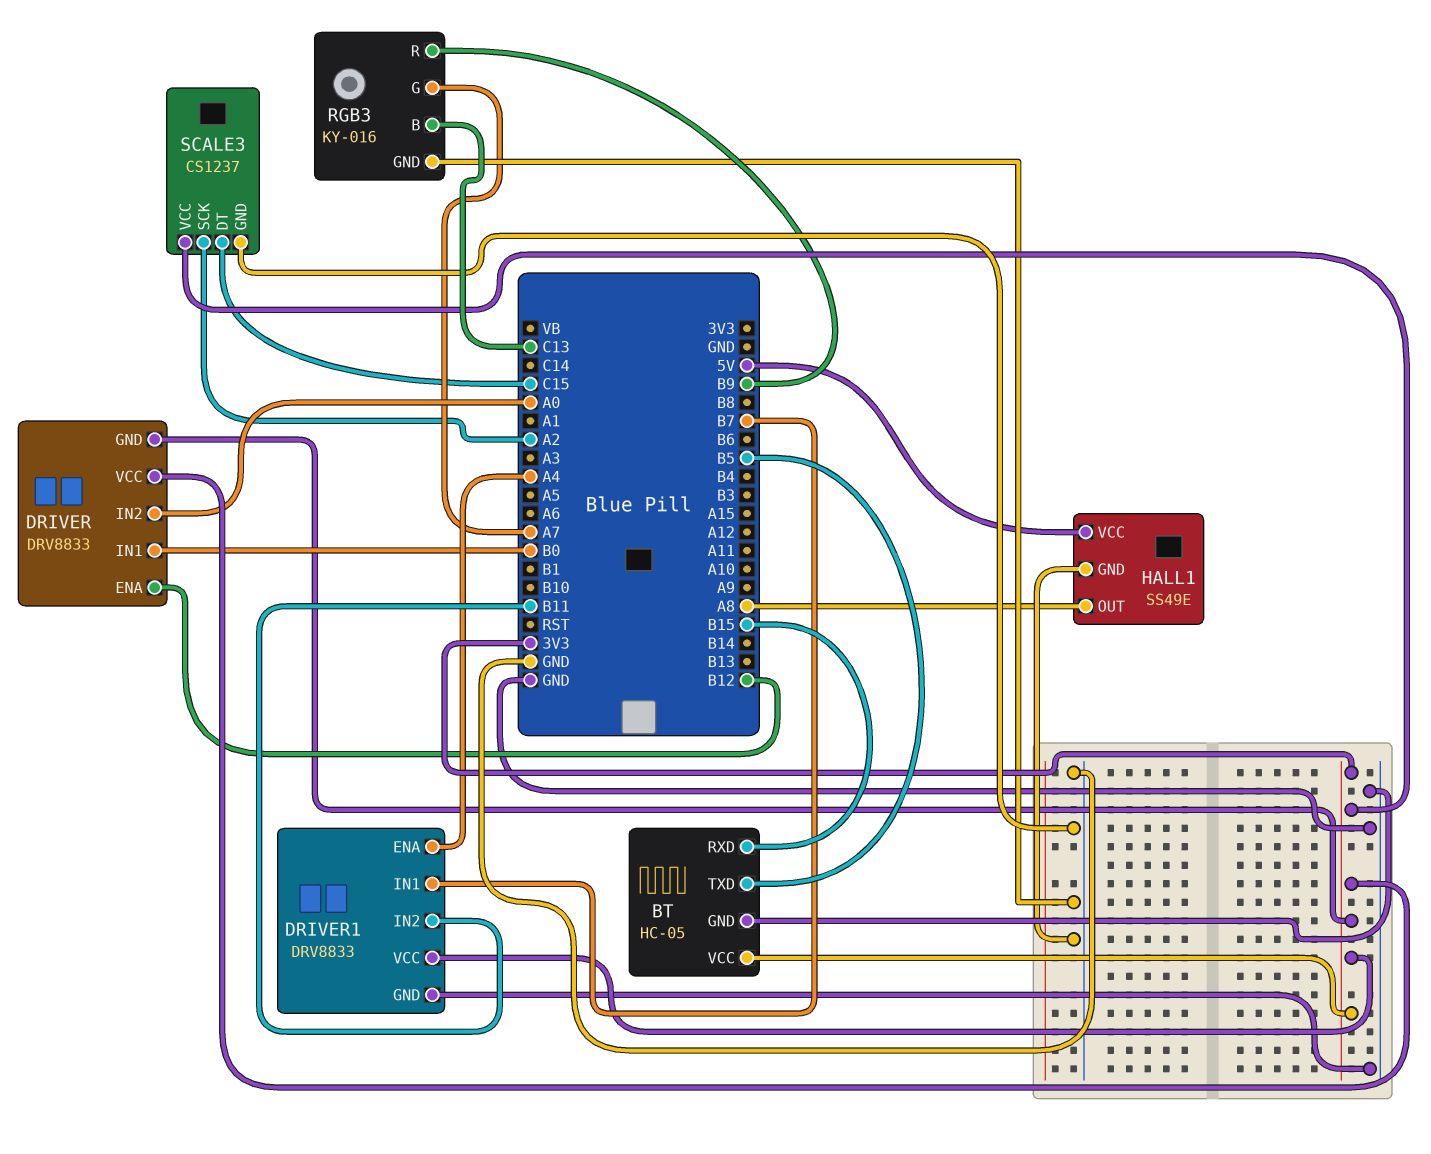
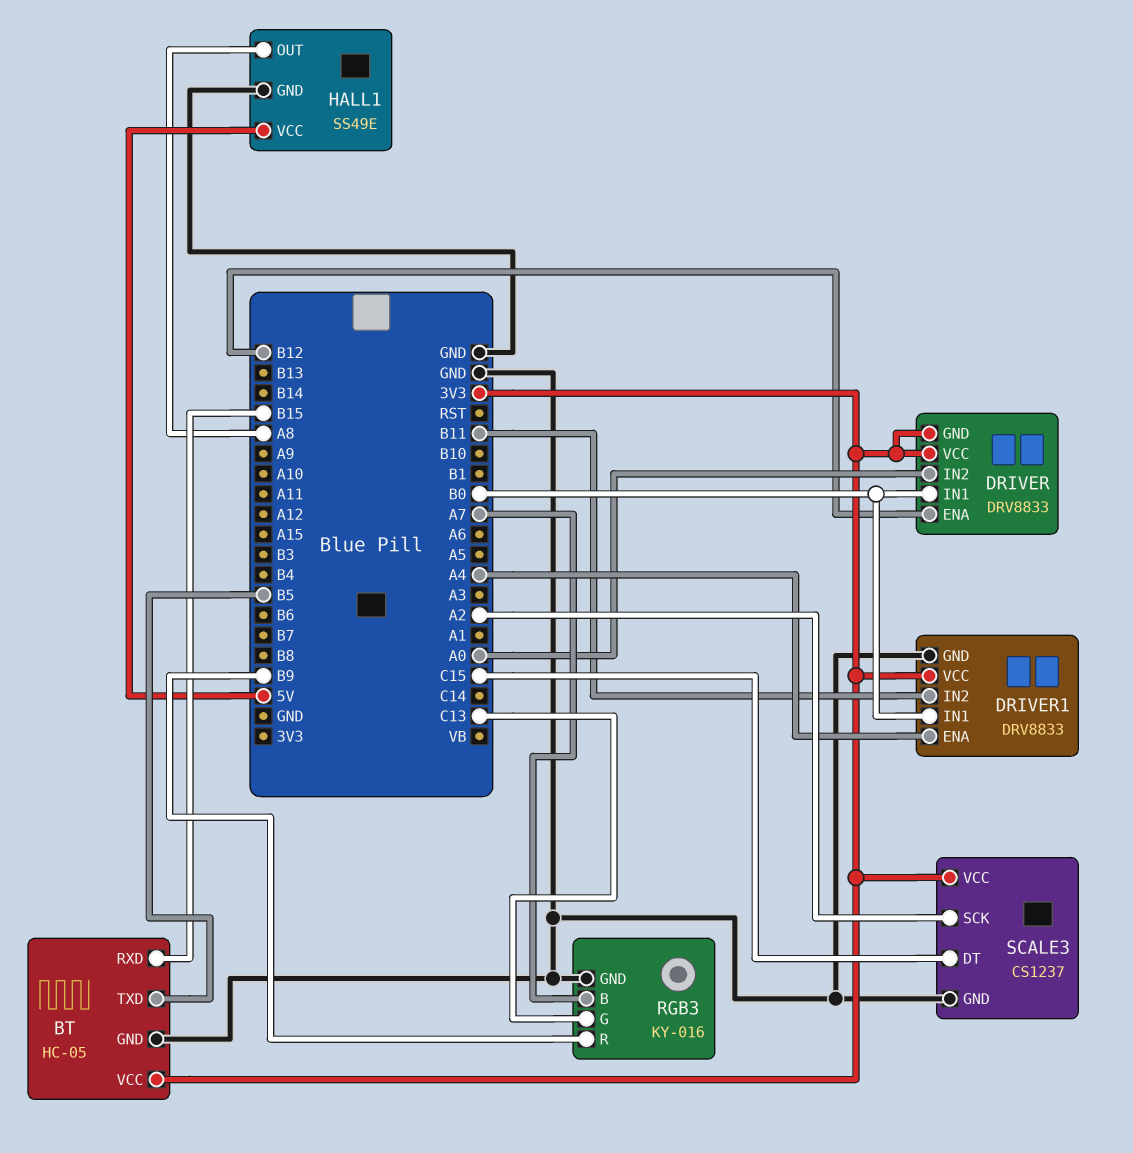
DRIVER1 pin IN1: B7 -> B0
RGB3 pin B: C13 -> A7
RGB3 pin G: A7 -> C13

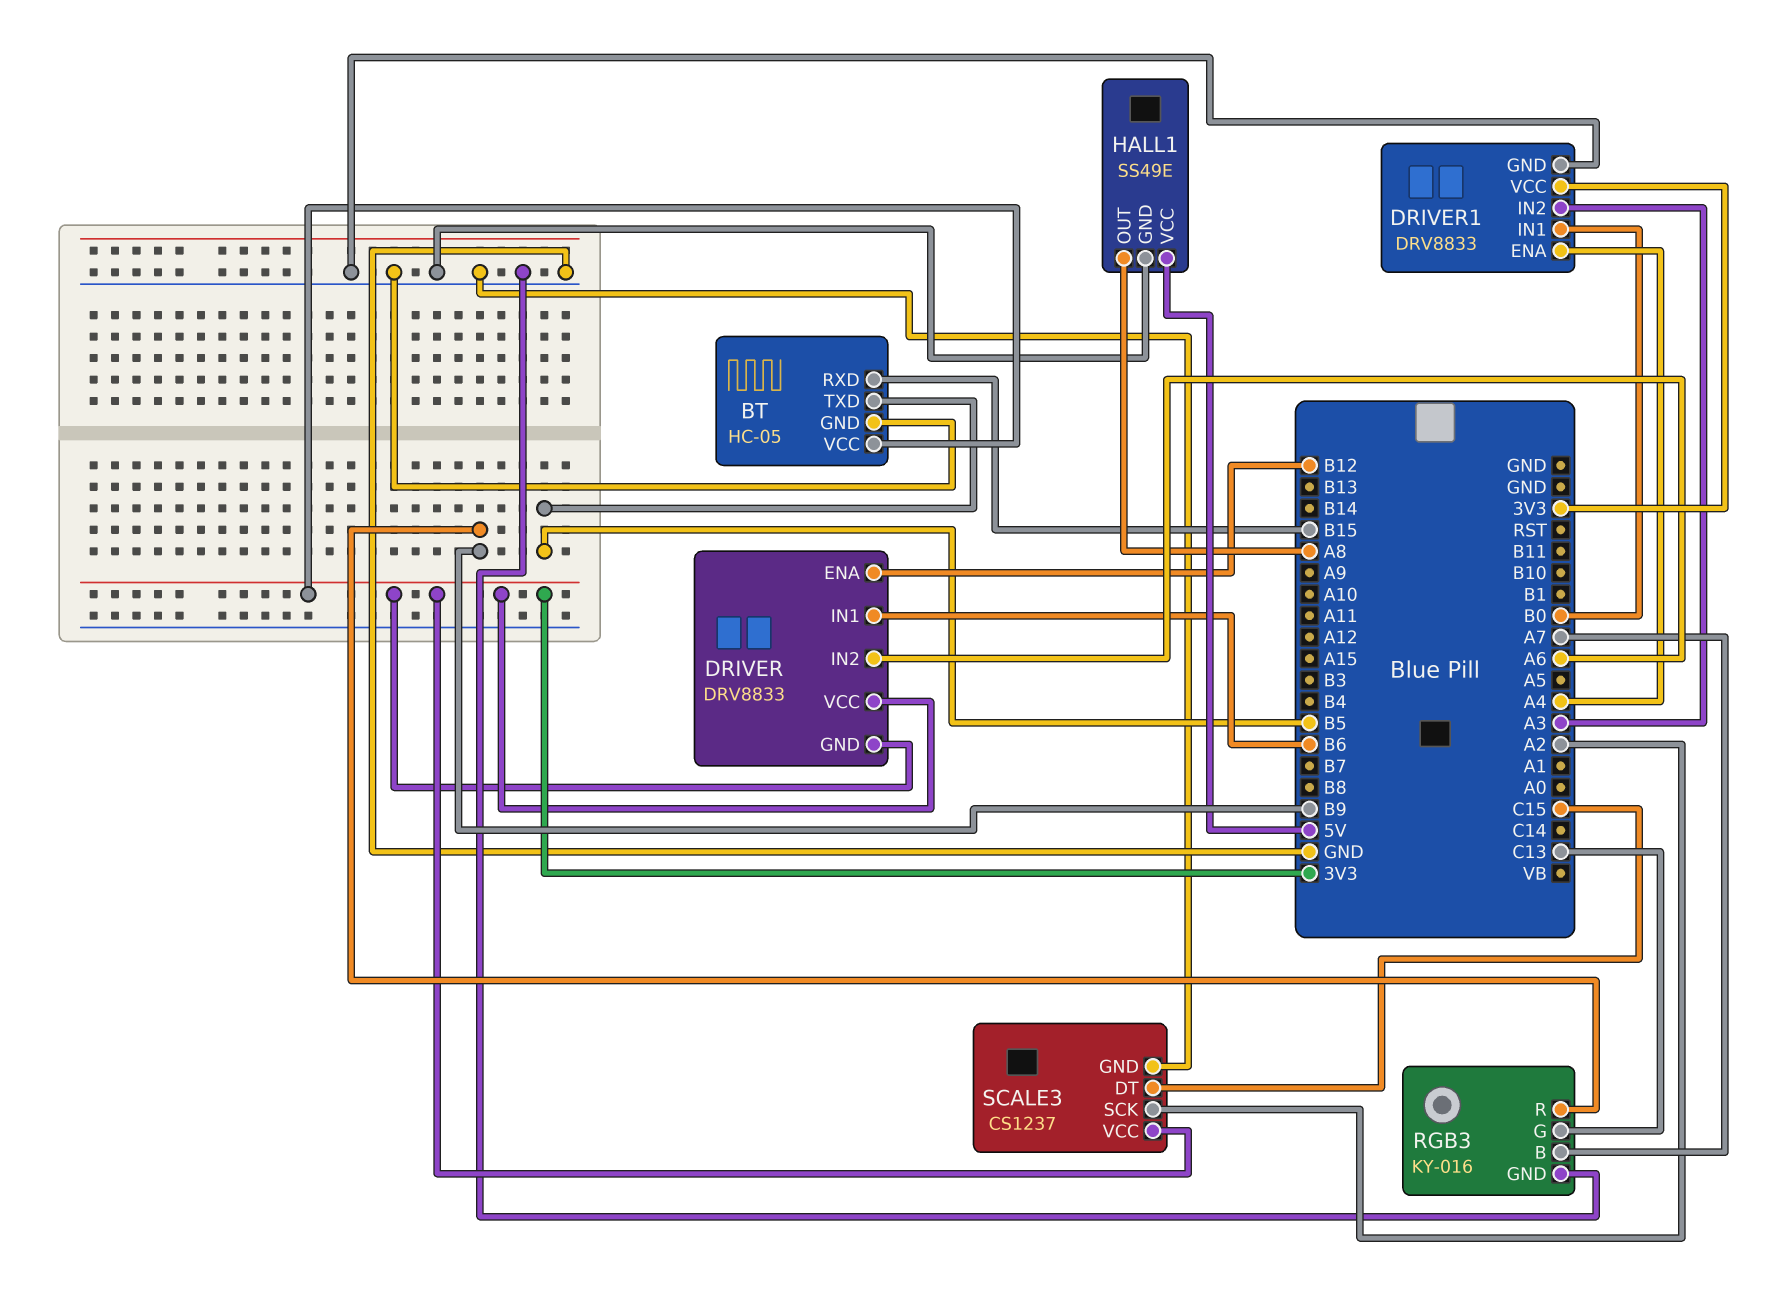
DRIVER pin IN1: B0 -> B6
DRIVER pin IN2: A0 -> A6
DRIVER1 pin IN2: B11 -> A3

